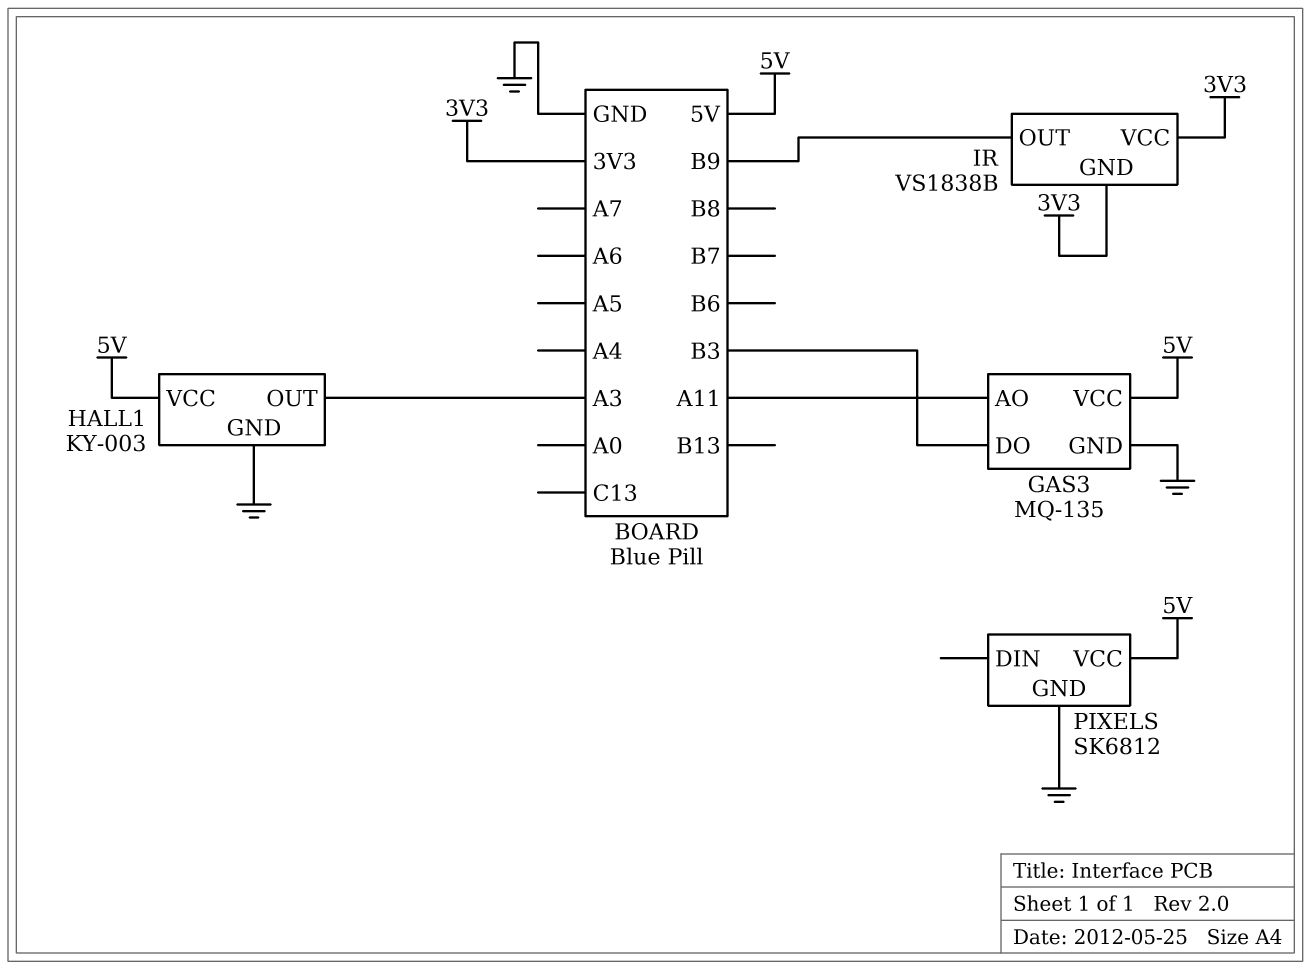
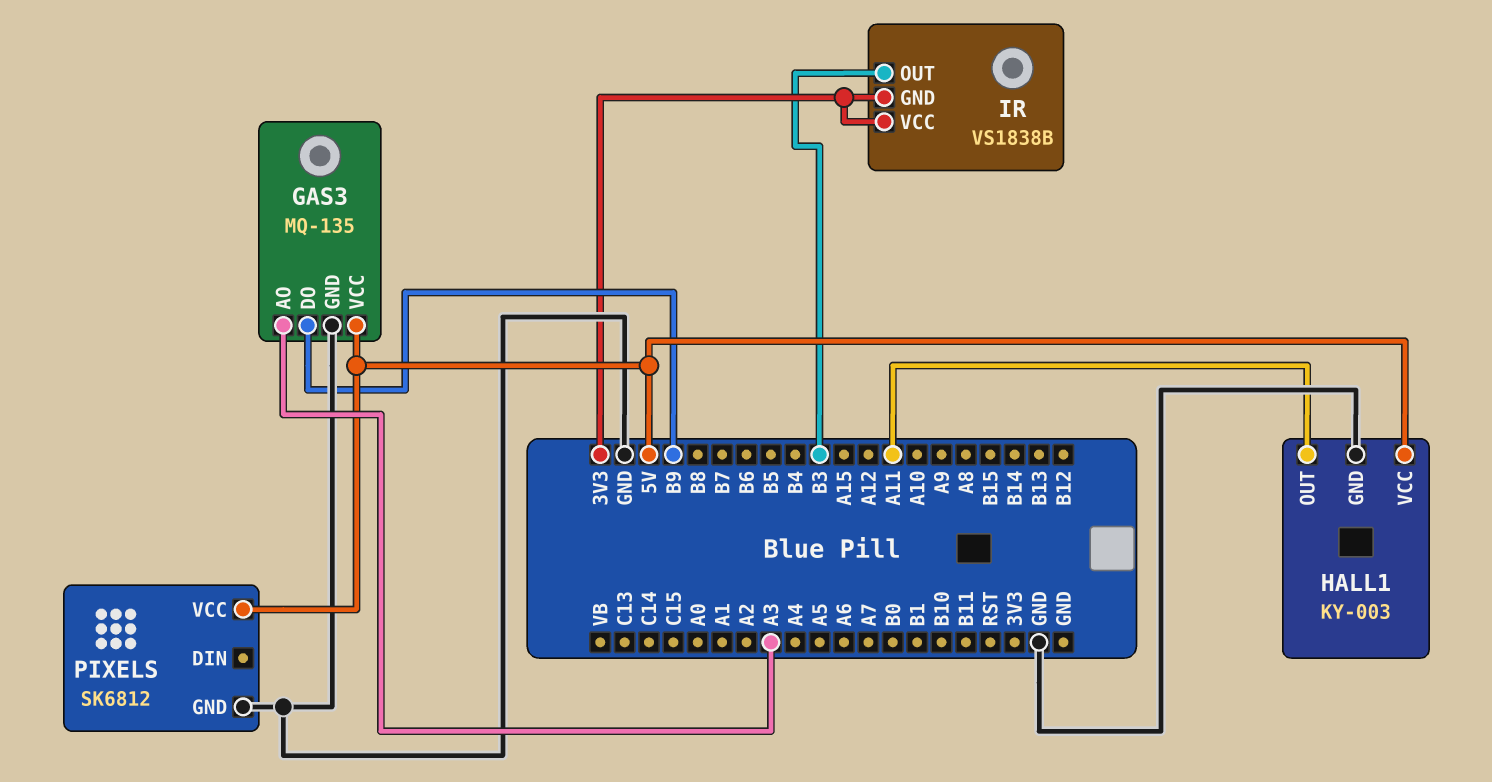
GAS3 pin AO: A11 -> A3
GAS3 pin DO: B3 -> B9
HALL1 pin OUT: A3 -> A11
IR pin OUT: B9 -> B3

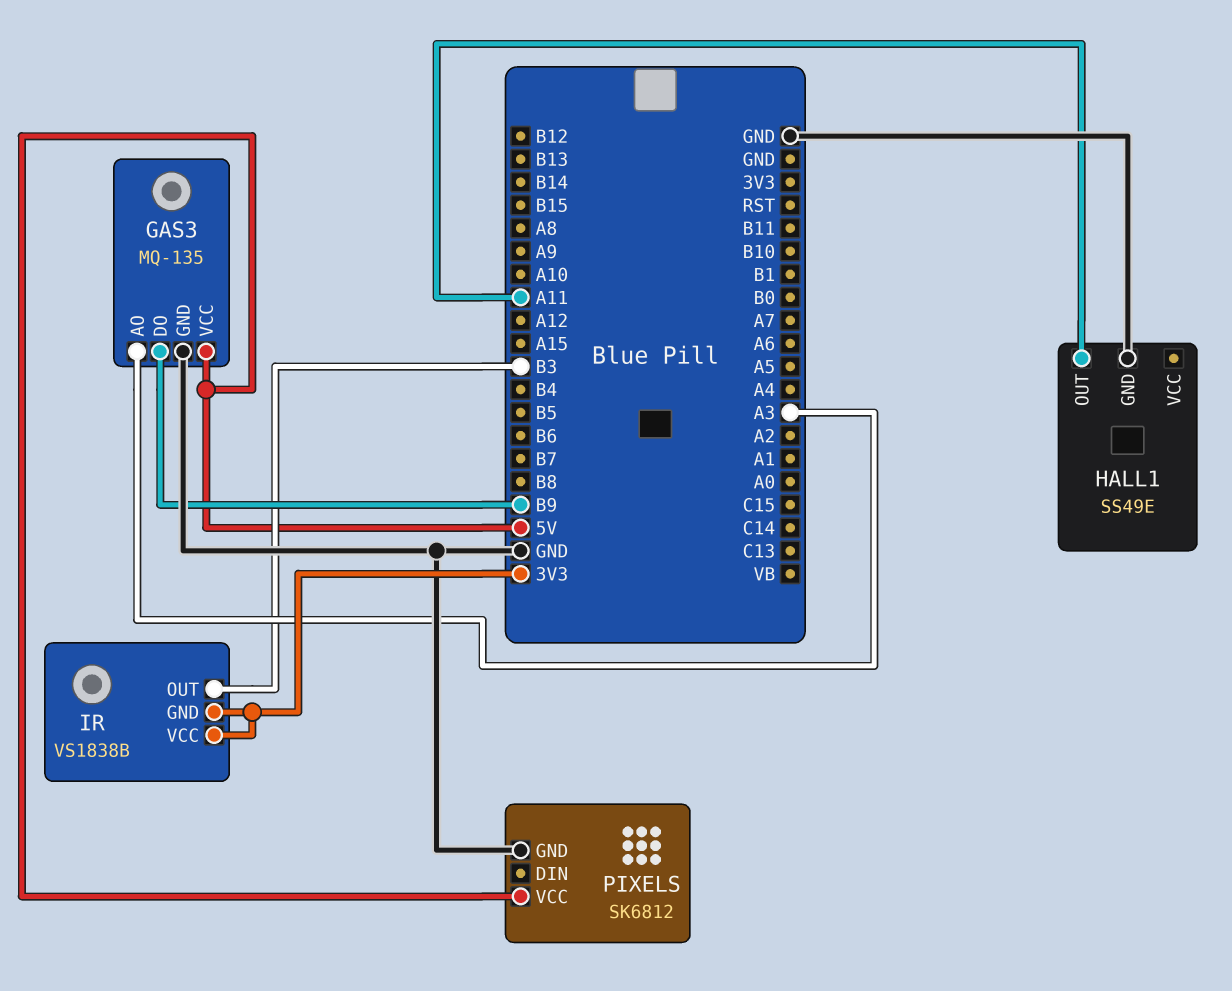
HALL1: KY-003 -> SS49E
HALL1 pin VCC: 5V -> none

